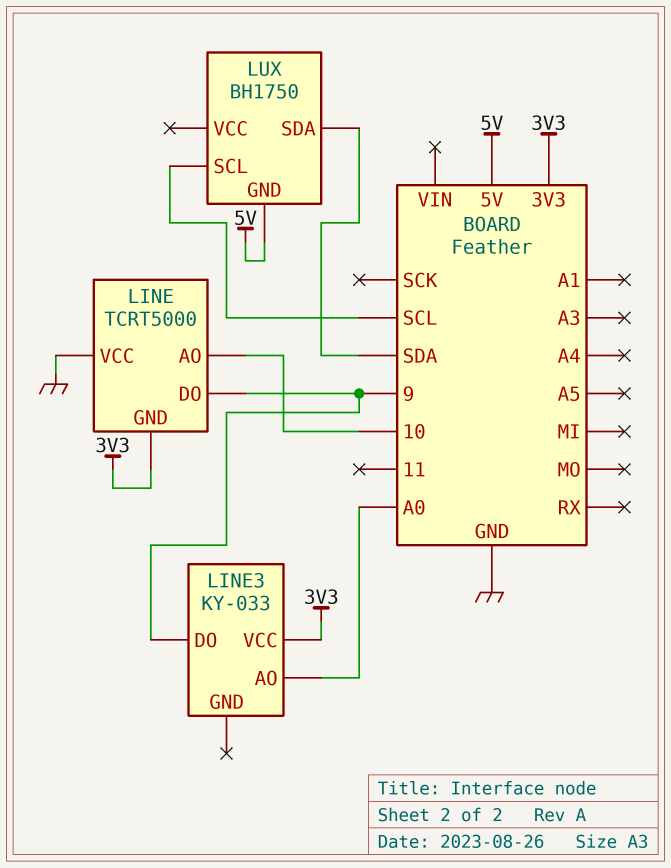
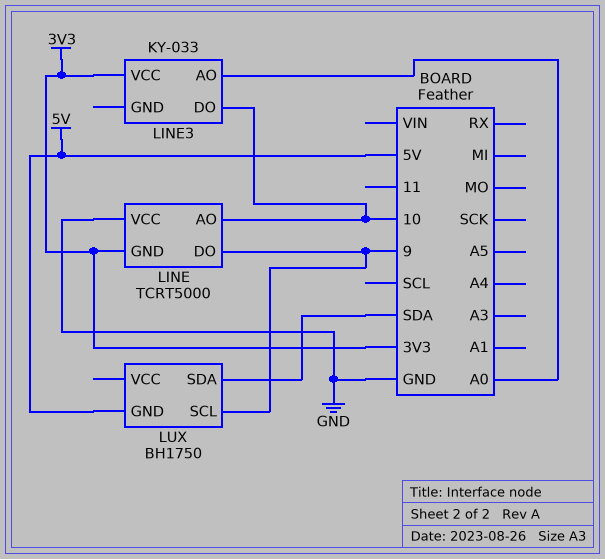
LINE3 pin DO: 9 -> 10
LUX pin SCL: SCL -> 9

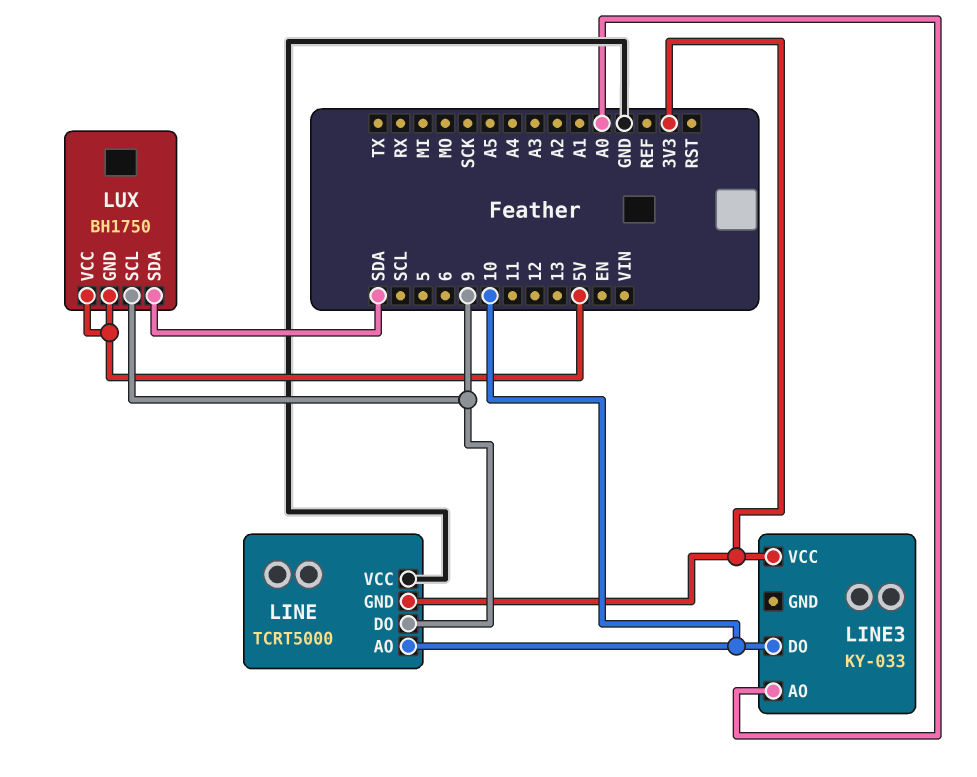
LUX pin VCC: none -> 5V

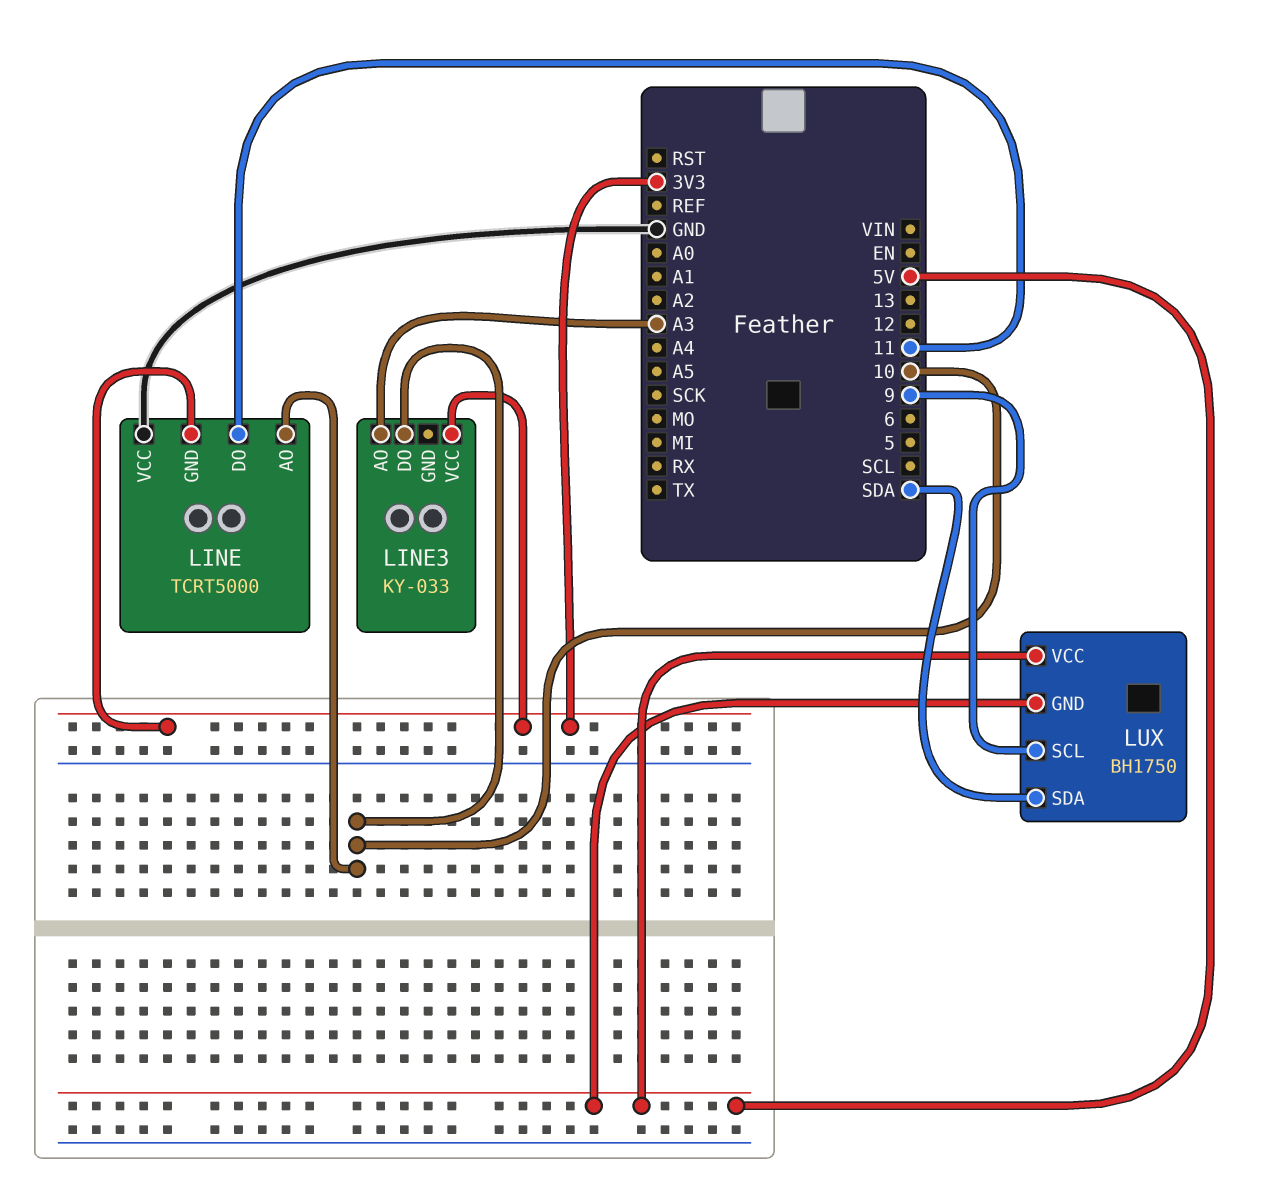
LINE pin DO: 9 -> 11
LINE3 pin AO: A0 -> A3

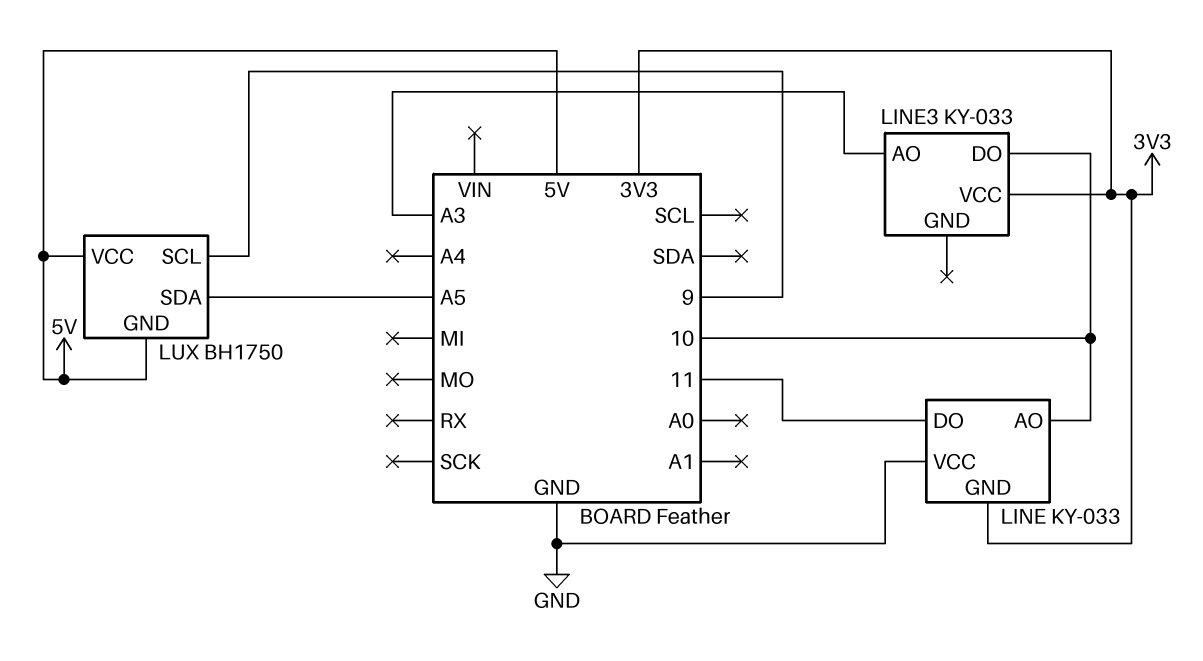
LINE: TCRT5000 -> KY-033
LUX pin SDA: SDA -> A5

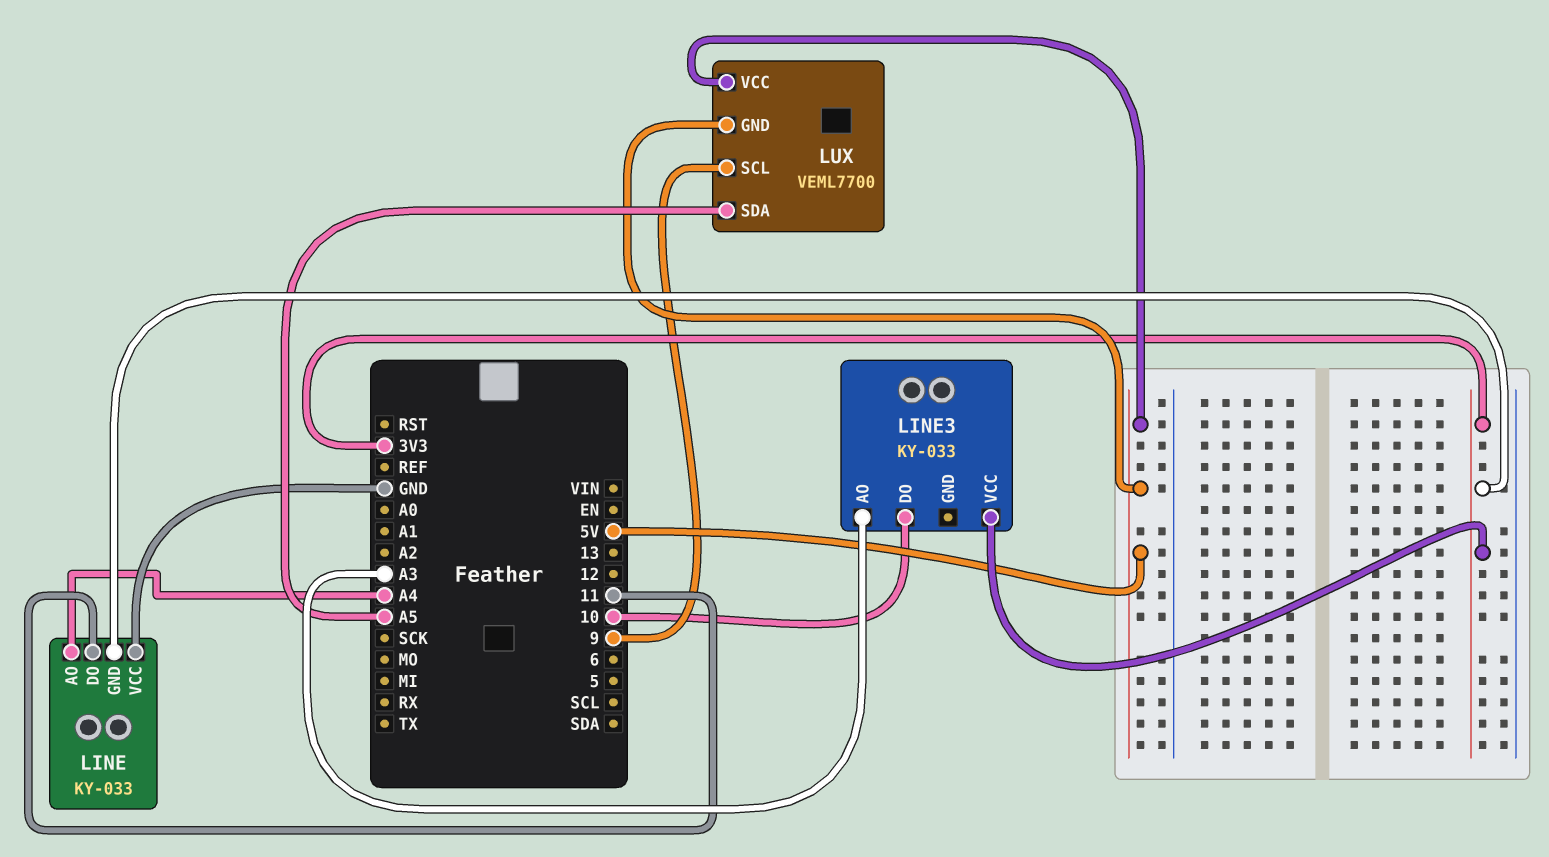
LINE pin AO: 10 -> A4
LUX: BH1750 -> VEML7700

